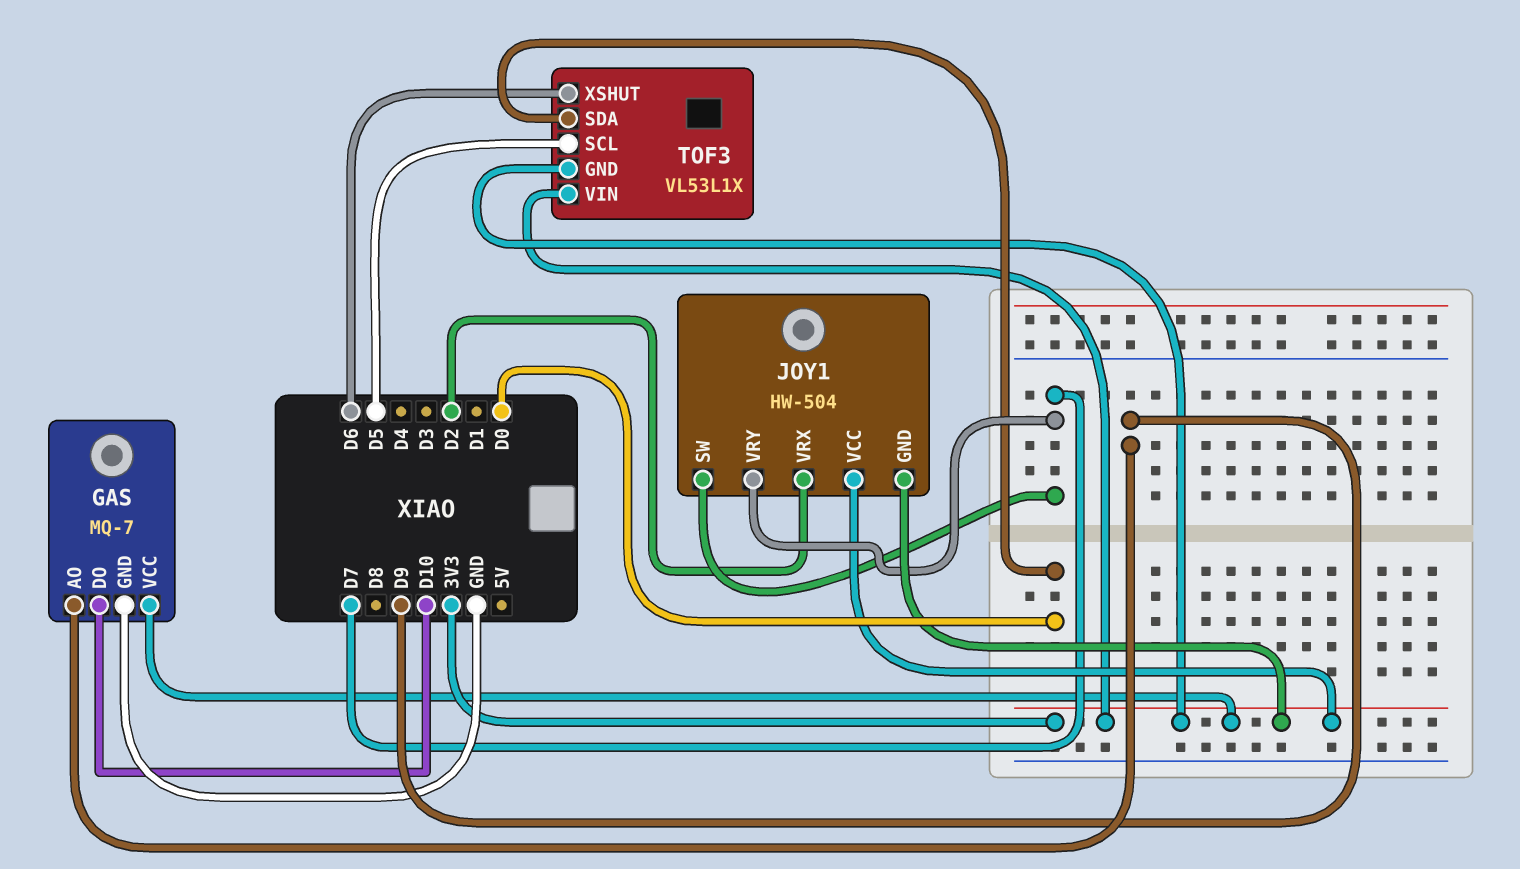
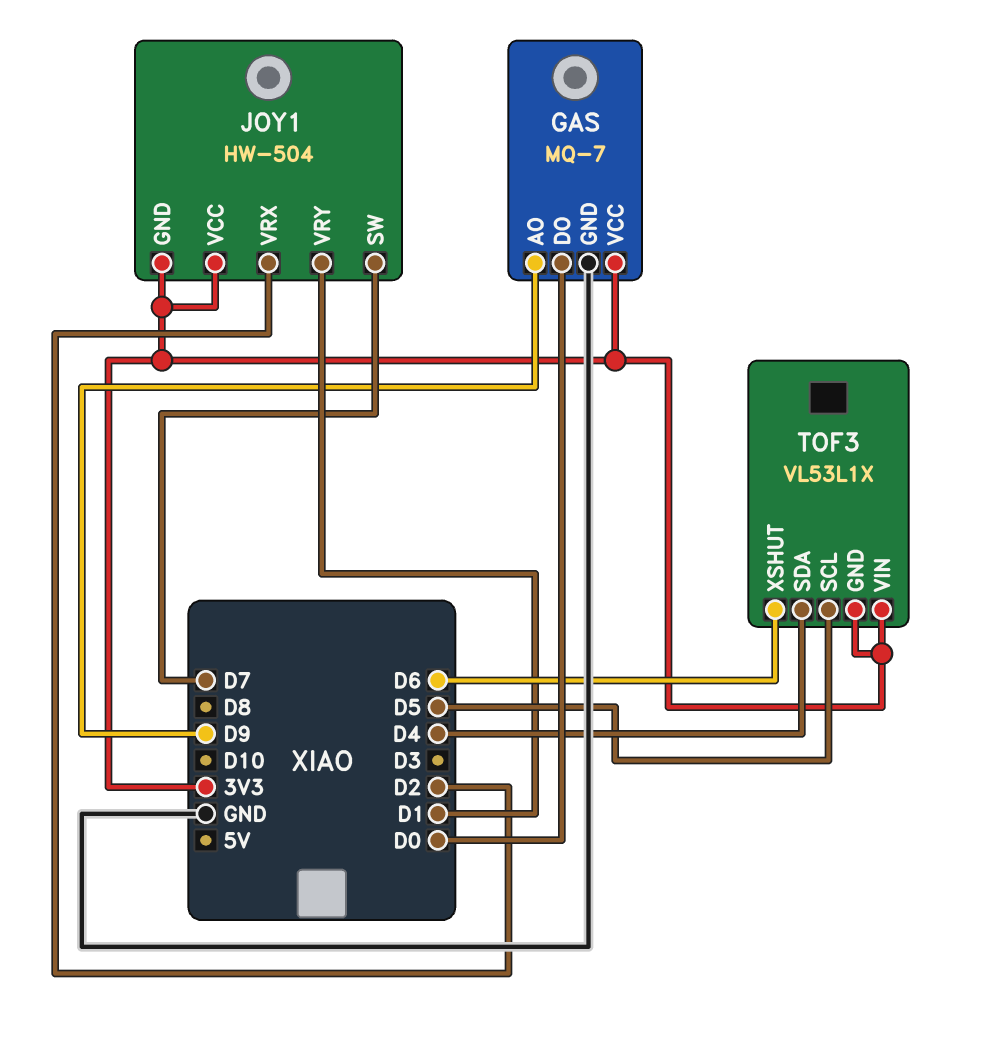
GAS pin DO: D10 -> D0
JOY1 pin VRY: D7 -> D1
TOF3 pin SDA: D0 -> D4

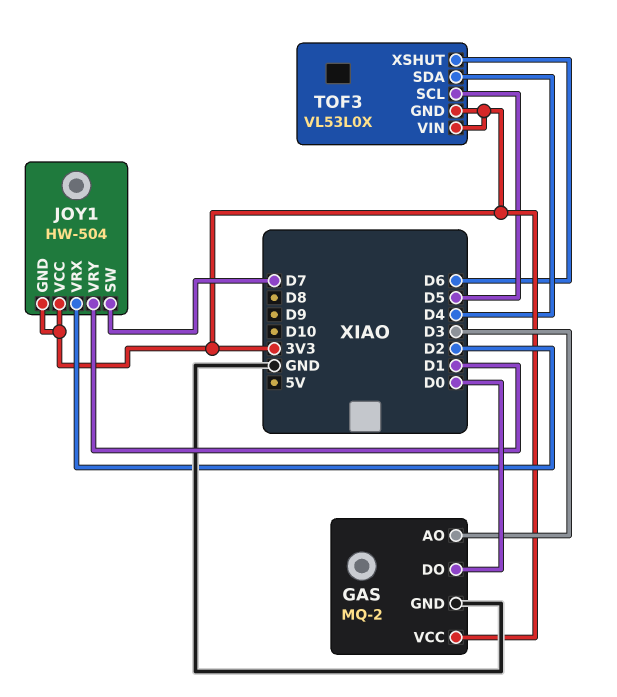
GAS: MQ-7 -> MQ-2
GAS pin AO: D9 -> D3
TOF3: VL53L1X -> VL53L0X

